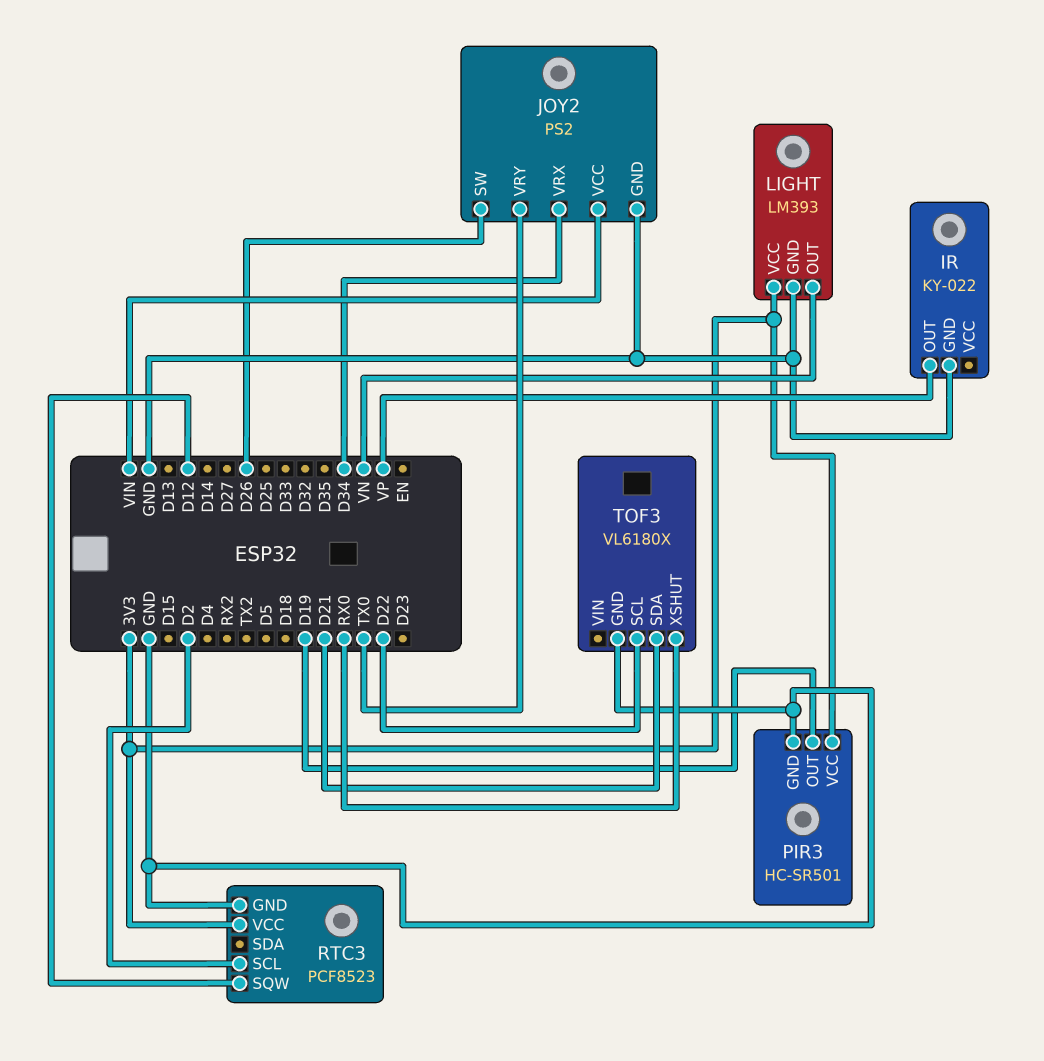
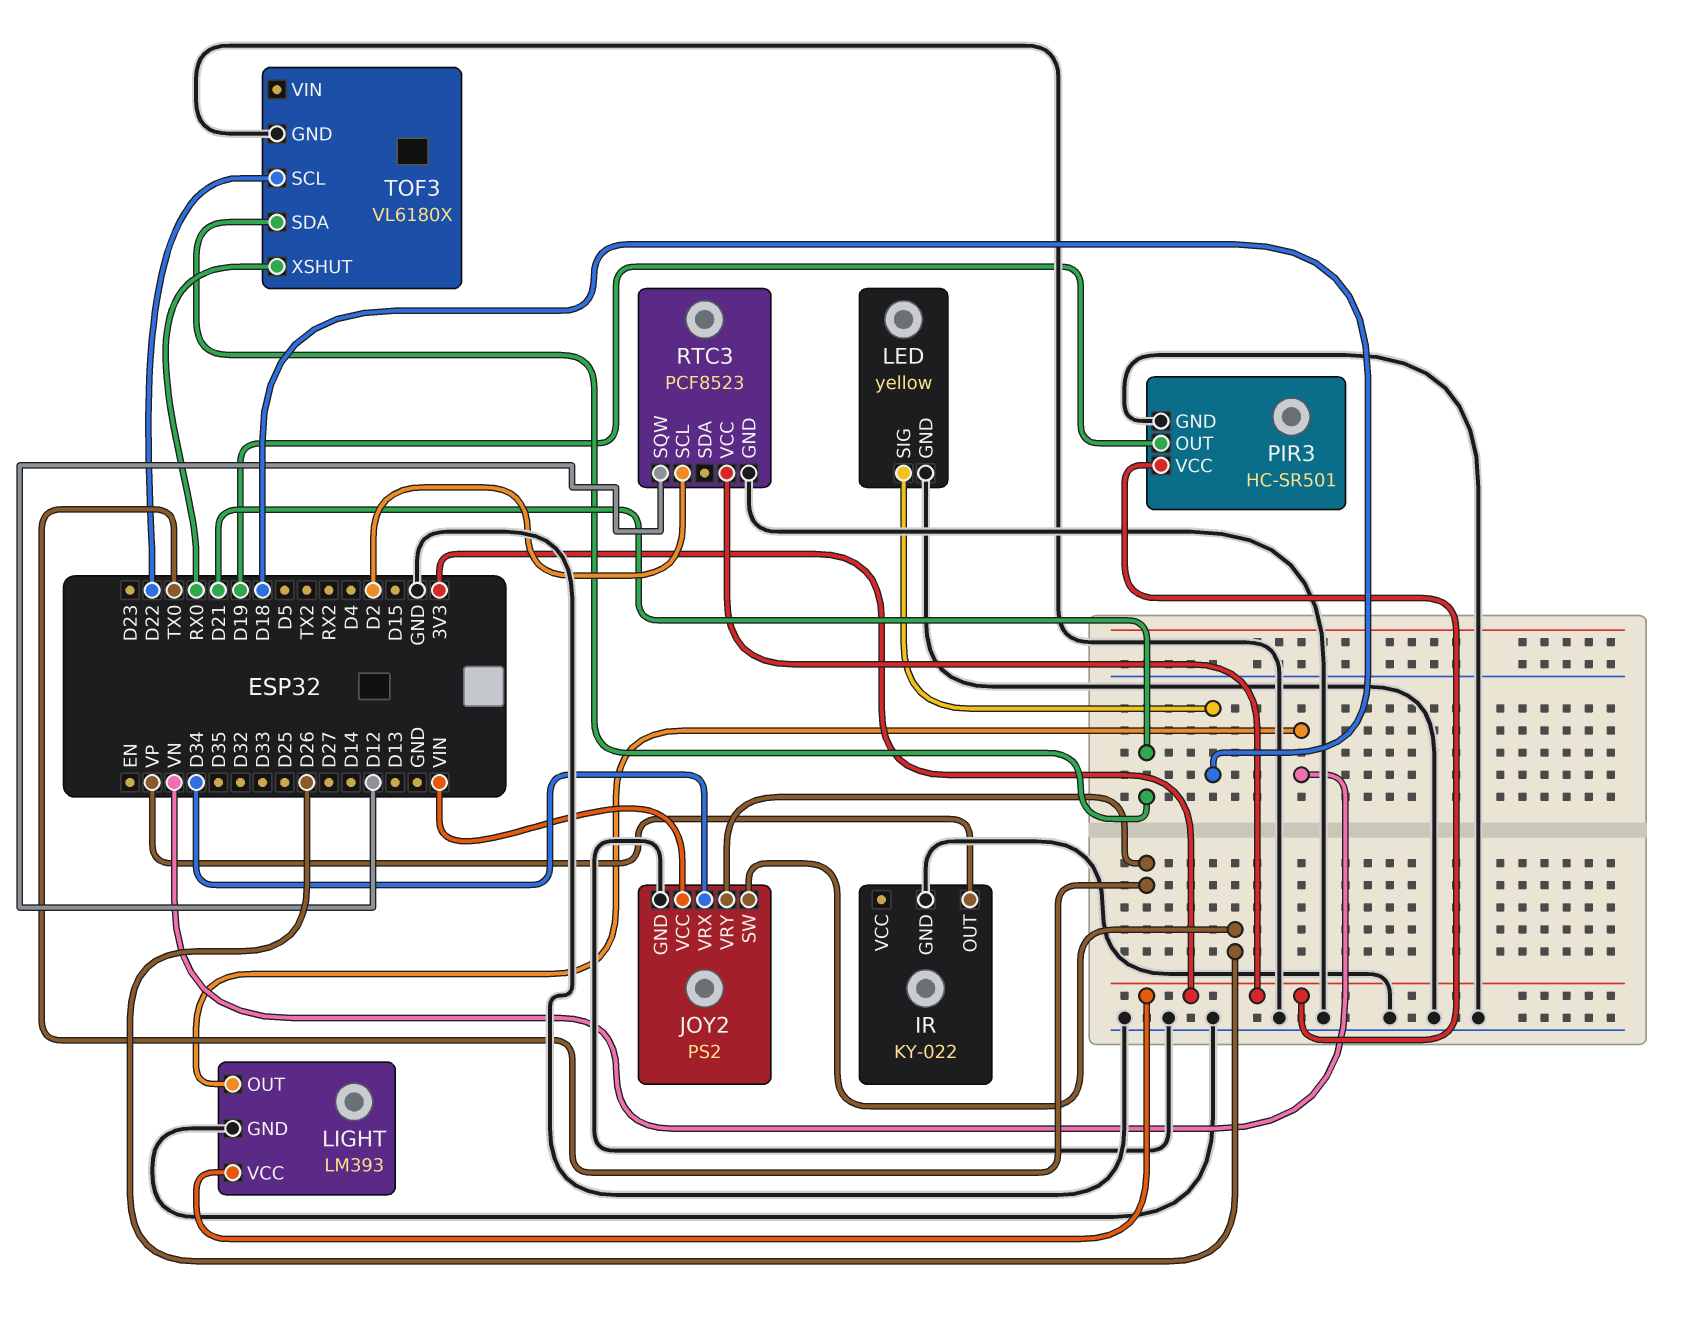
LED: none -> yellow
LED pin GND: none -> GND
LED pin SIG: none -> D18

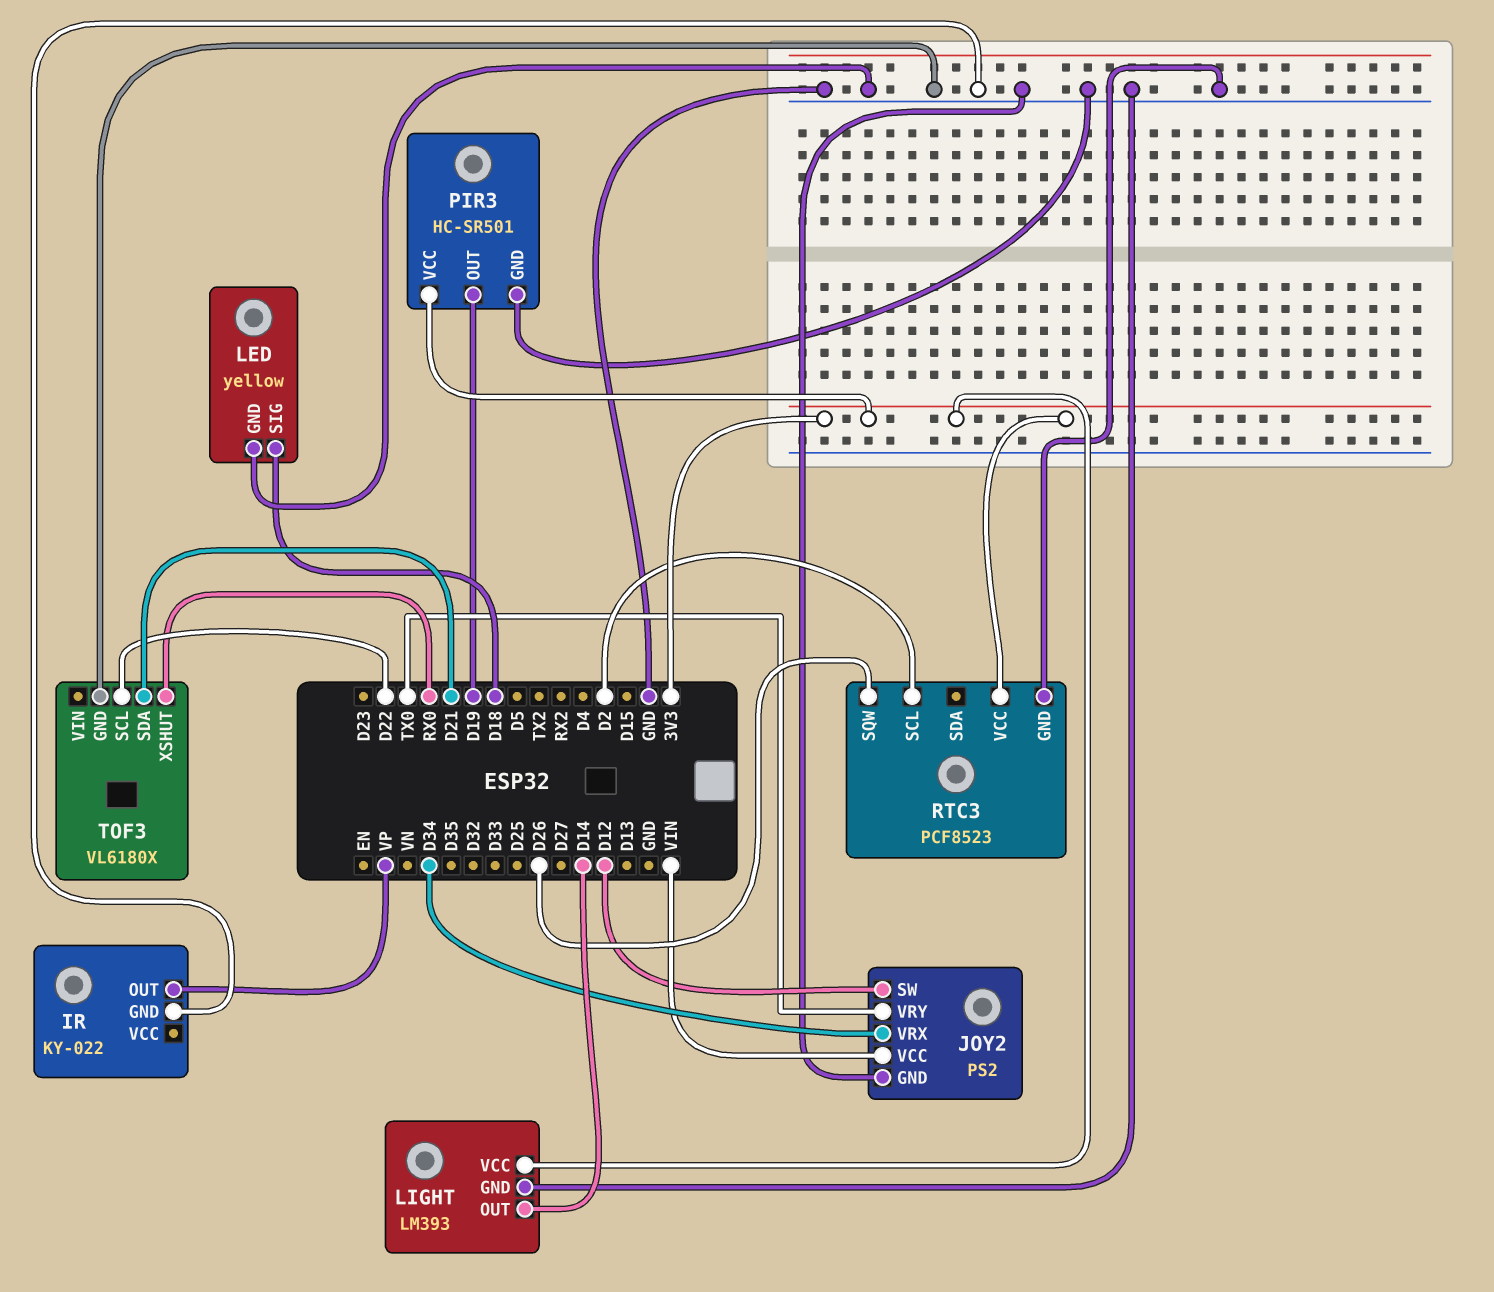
JOY2 pin SW: D26 -> D12
LIGHT pin OUT: VN -> D14
RTC3 pin SQW: D12 -> D26

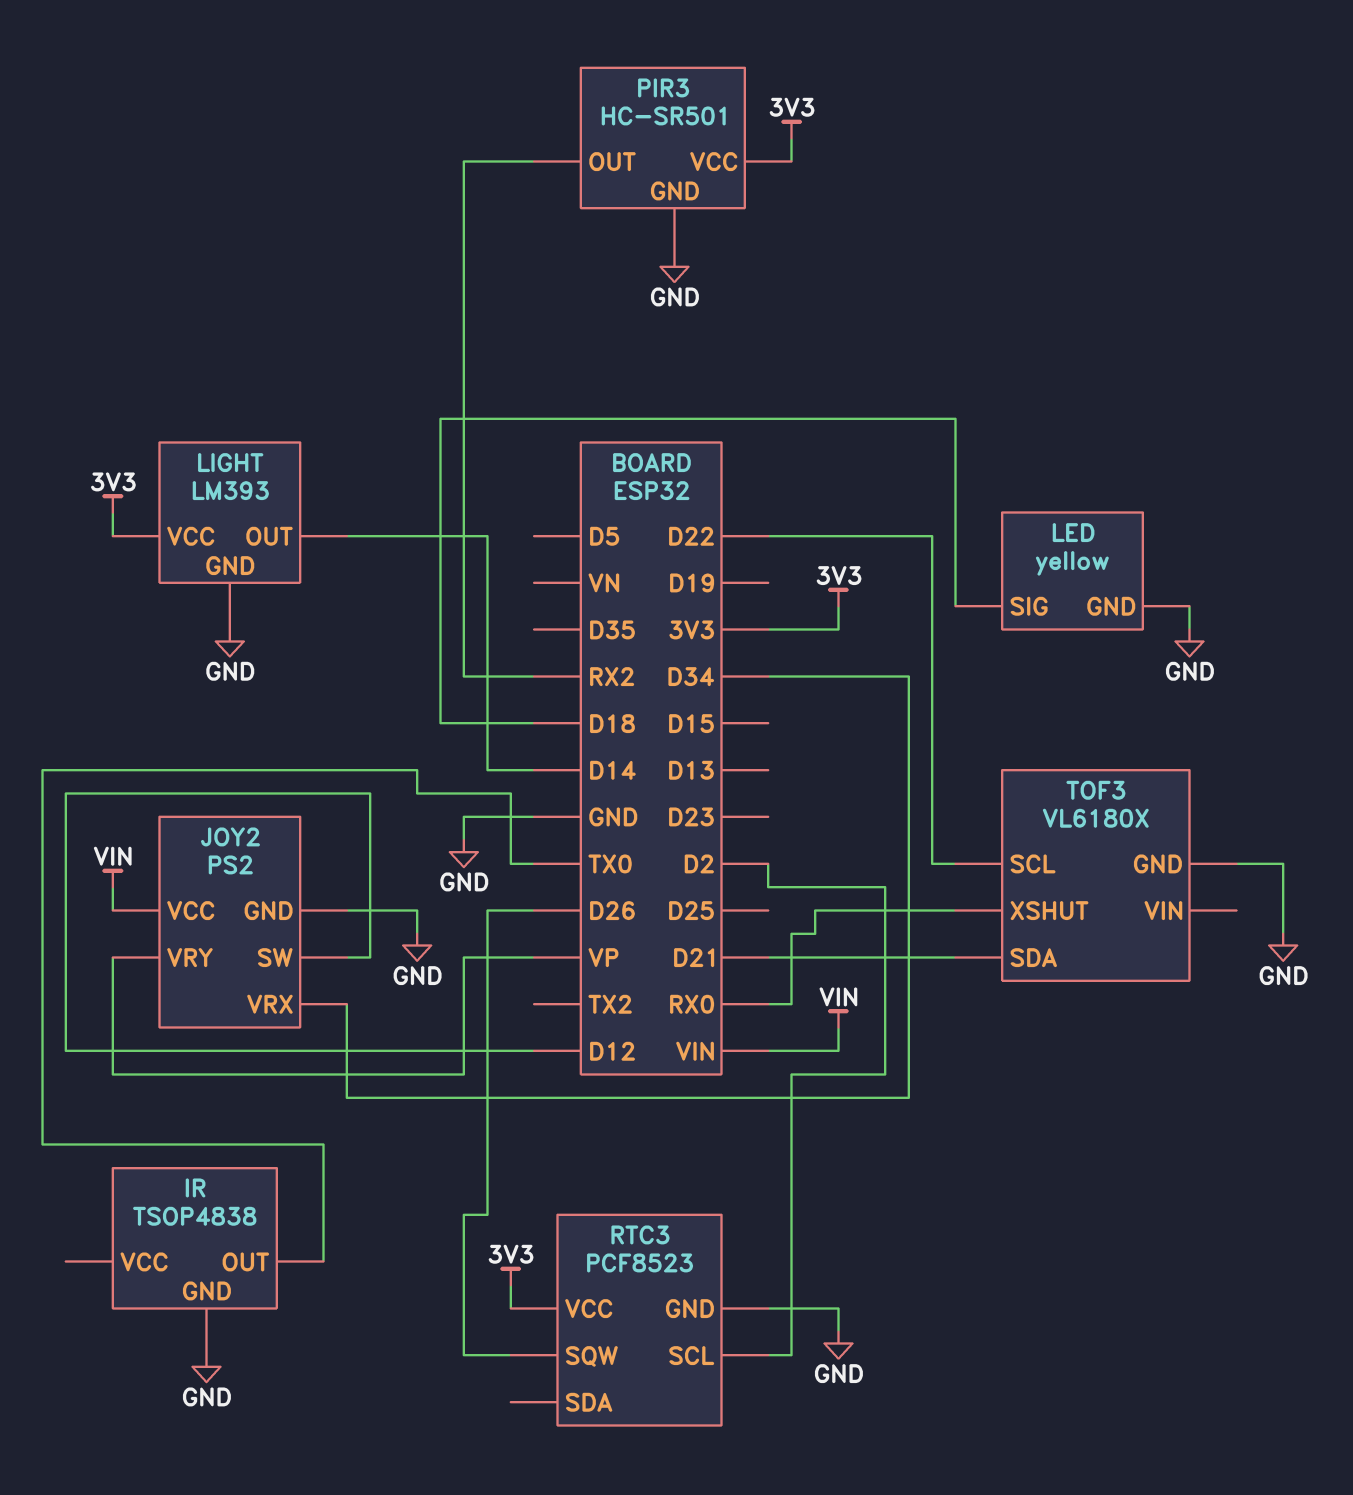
IR: KY-022 -> TSOP4838
IR pin OUT: VP -> TX0
JOY2 pin VRY: TX0 -> VP
PIR3 pin OUT: D19 -> RX2

